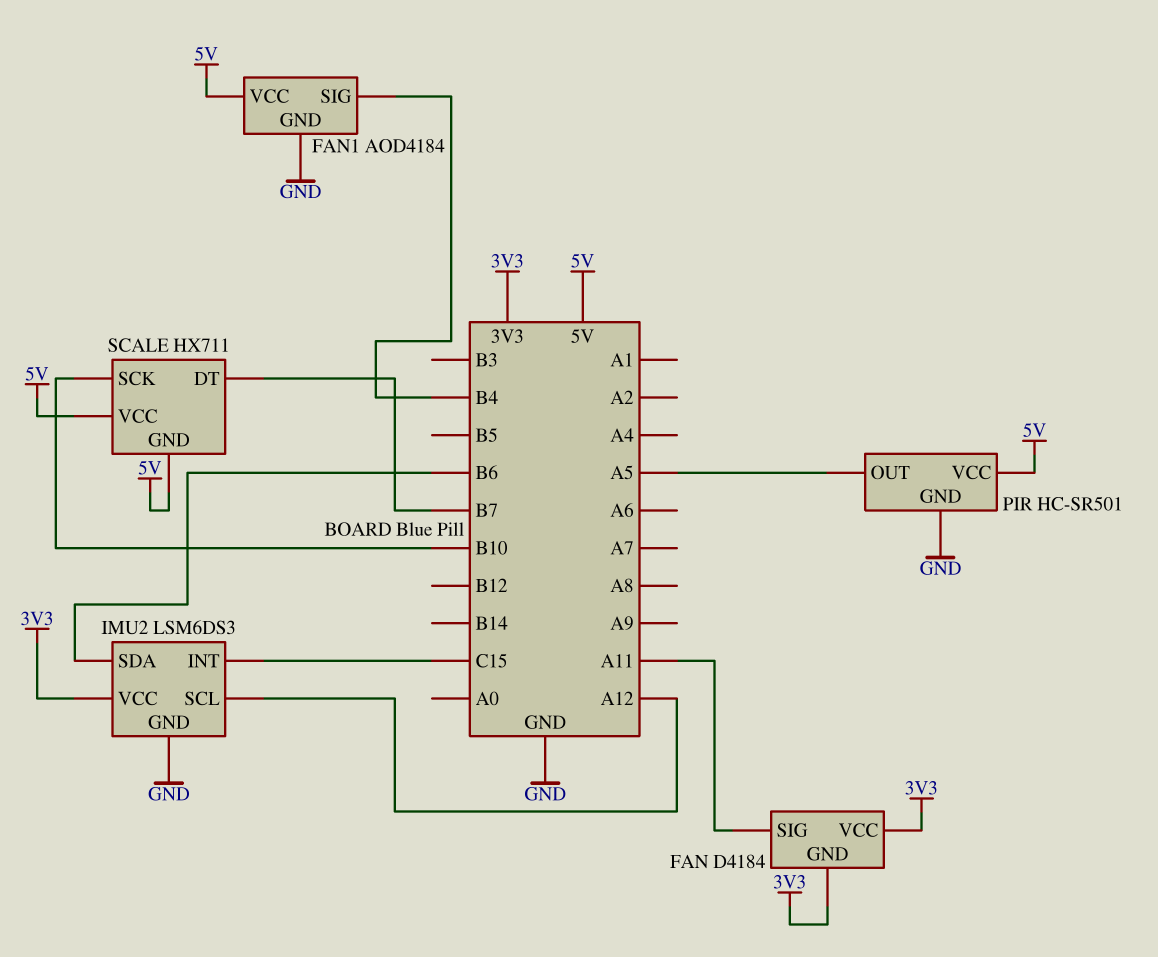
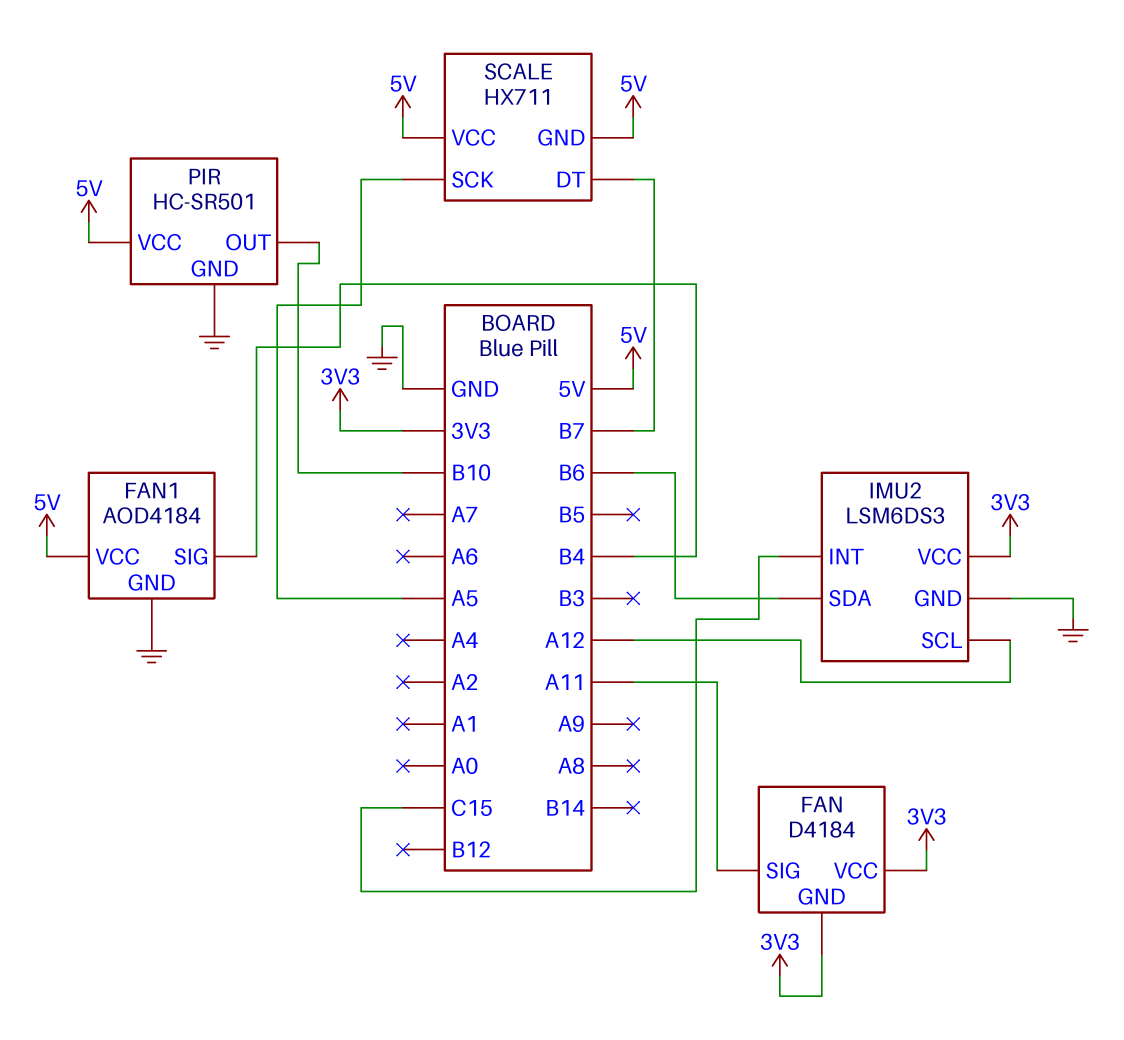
PIR pin OUT: A5 -> B10
SCALE pin SCK: B10 -> A5

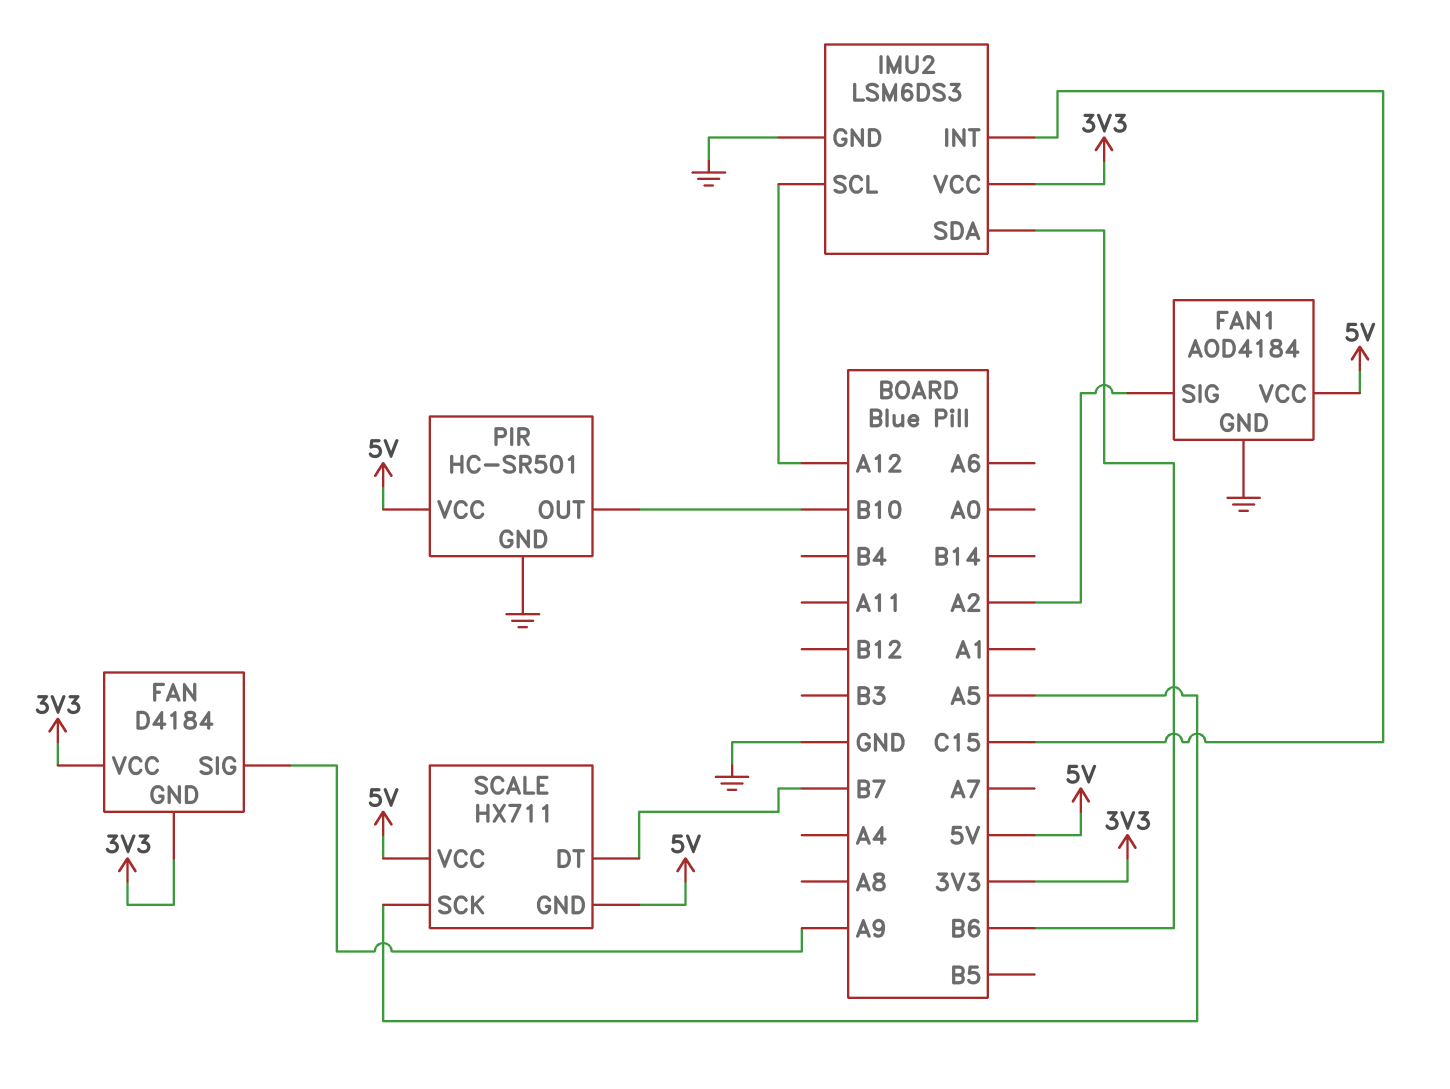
FAN pin SIG: A11 -> A9
FAN1 pin SIG: B4 -> A2

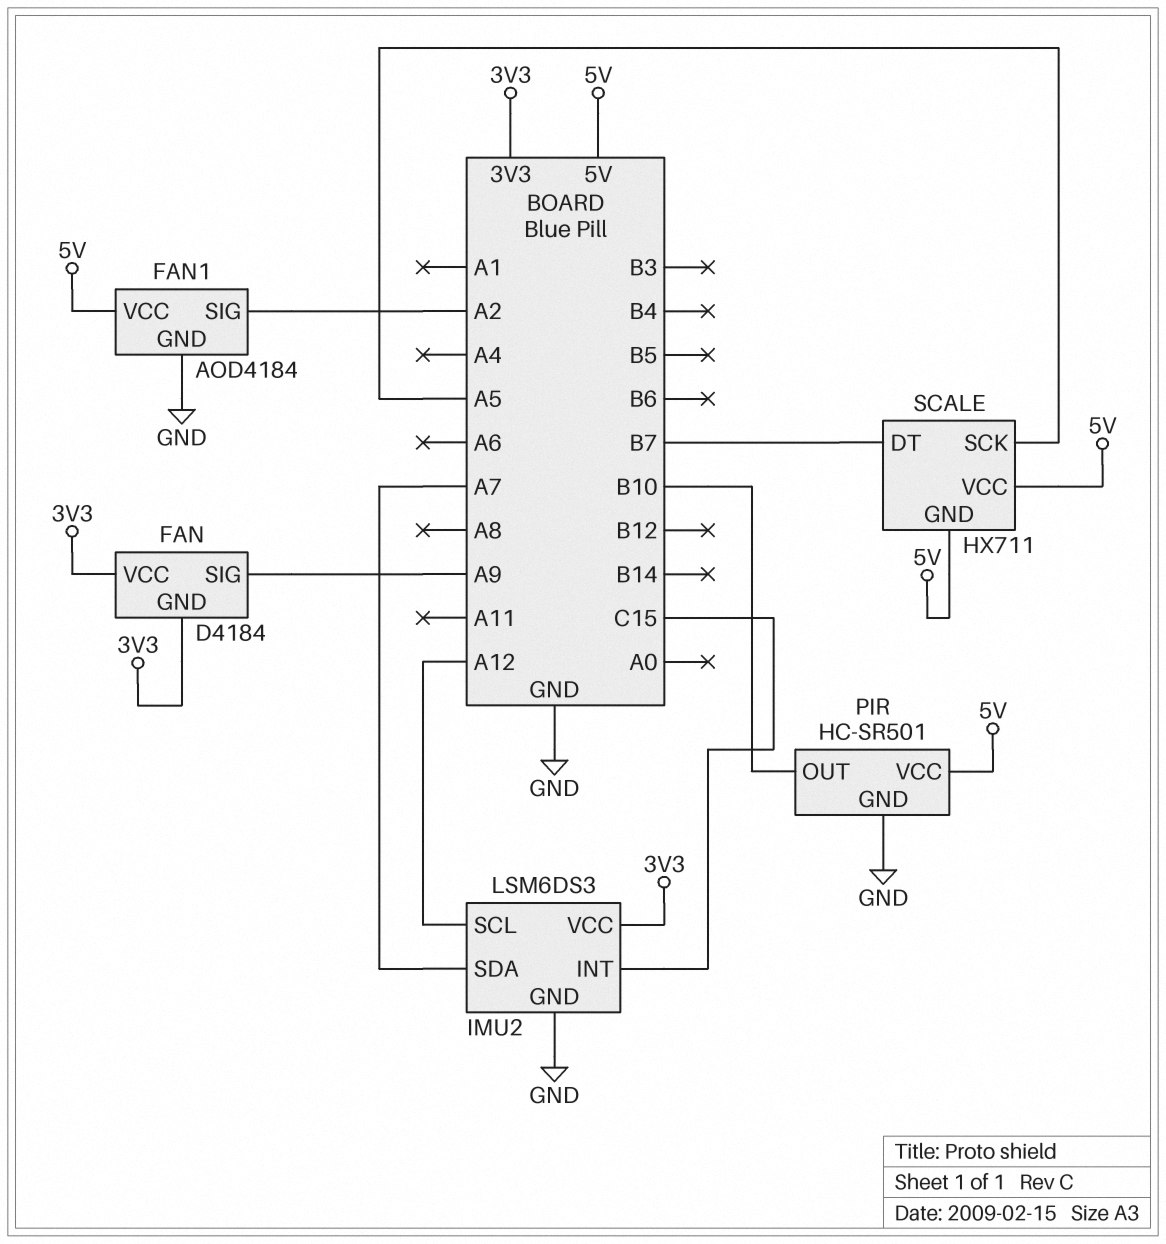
IMU2 pin SDA: B6 -> A7

